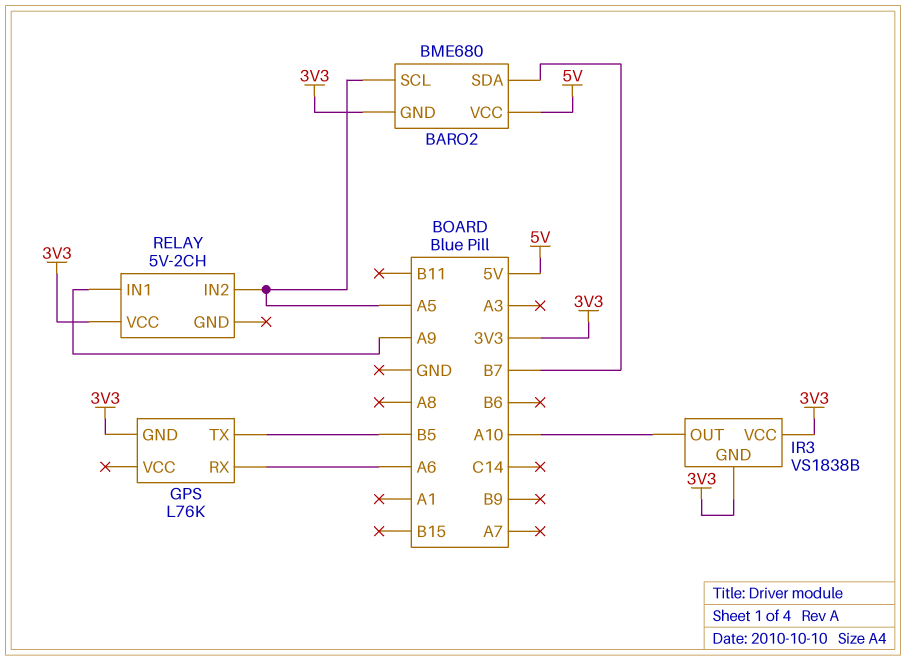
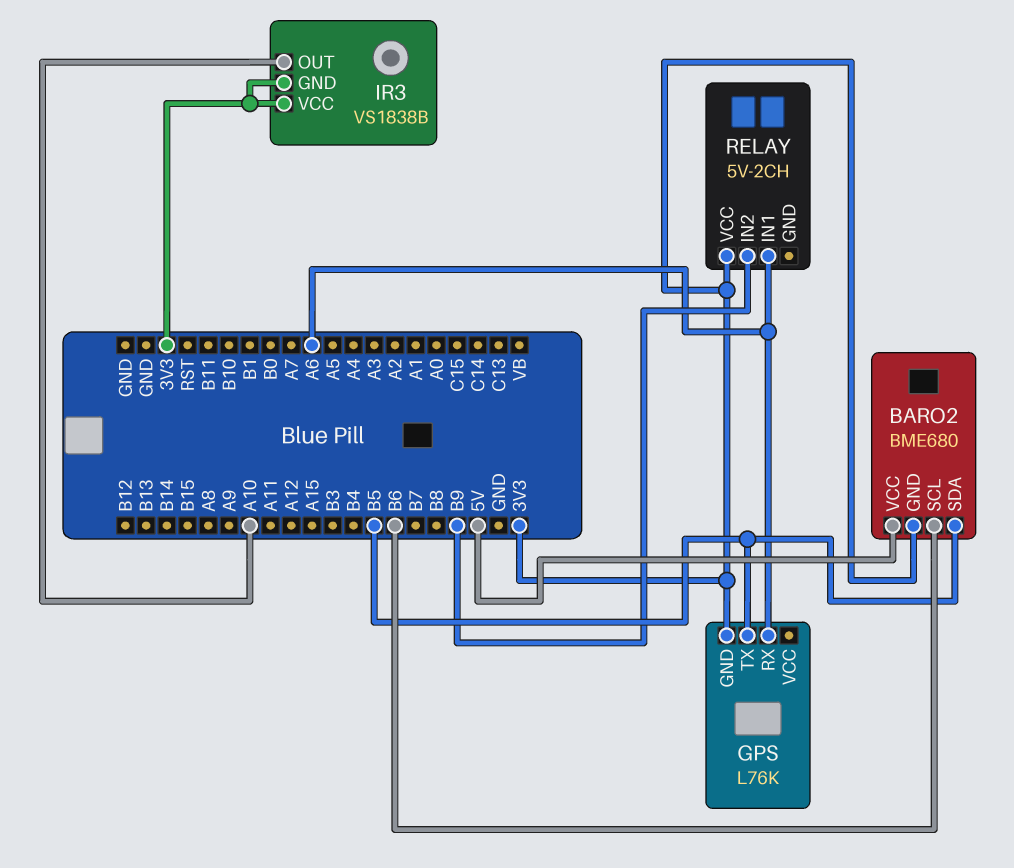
BARO2 pin SCL: A5 -> B6
BARO2 pin SDA: B7 -> B5
RELAY pin IN1: A9 -> A6
RELAY pin IN2: A5 -> B9

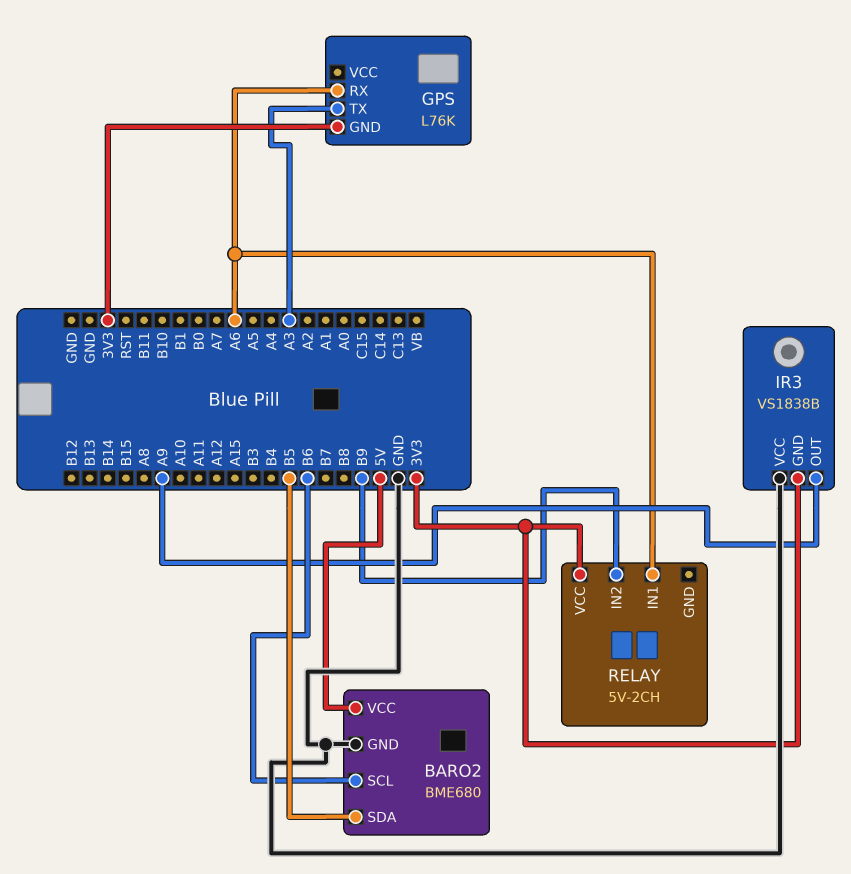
BARO2 pin GND: 3V3 -> GND
GPS pin TX: B5 -> A3
IR3 pin OUT: A10 -> A9
IR3 pin VCC: 3V3 -> GND

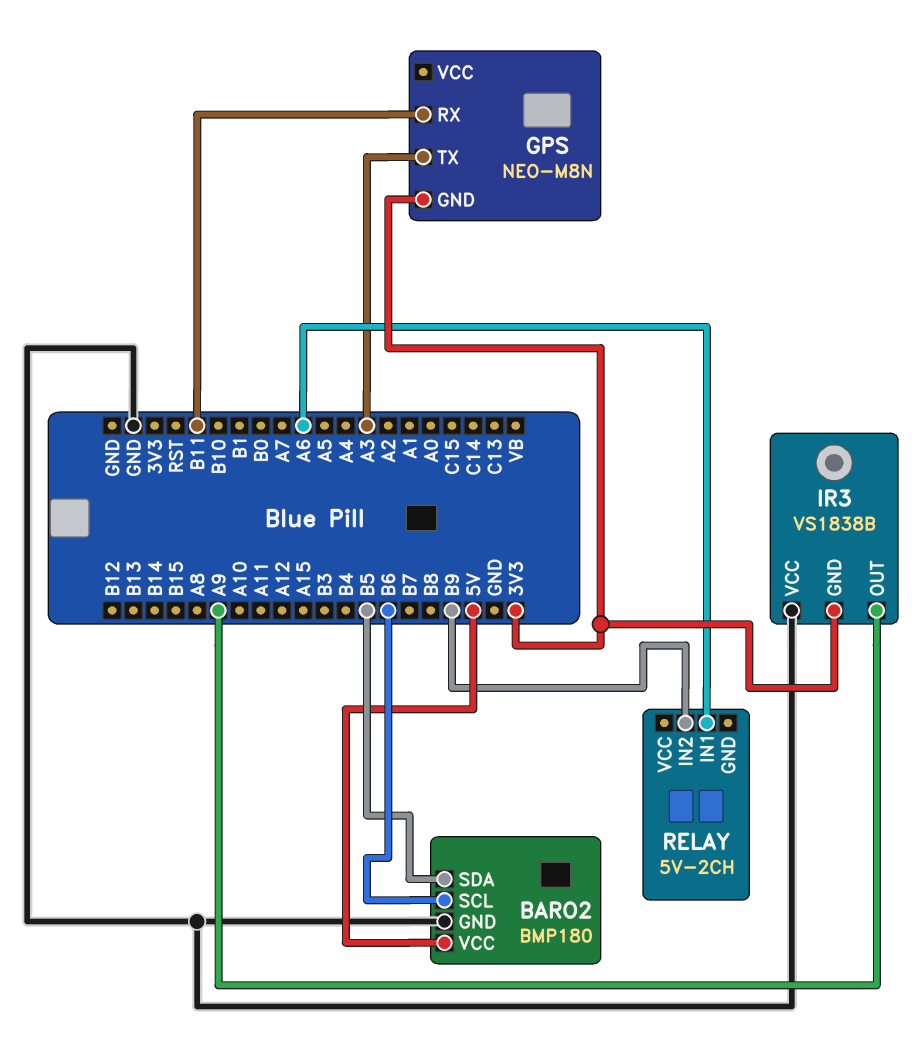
BARO2: BME680 -> BMP180
GPS: L76K -> NEO-M8N
GPS pin RX: A6 -> B11
RELAY pin VCC: 3V3 -> none

